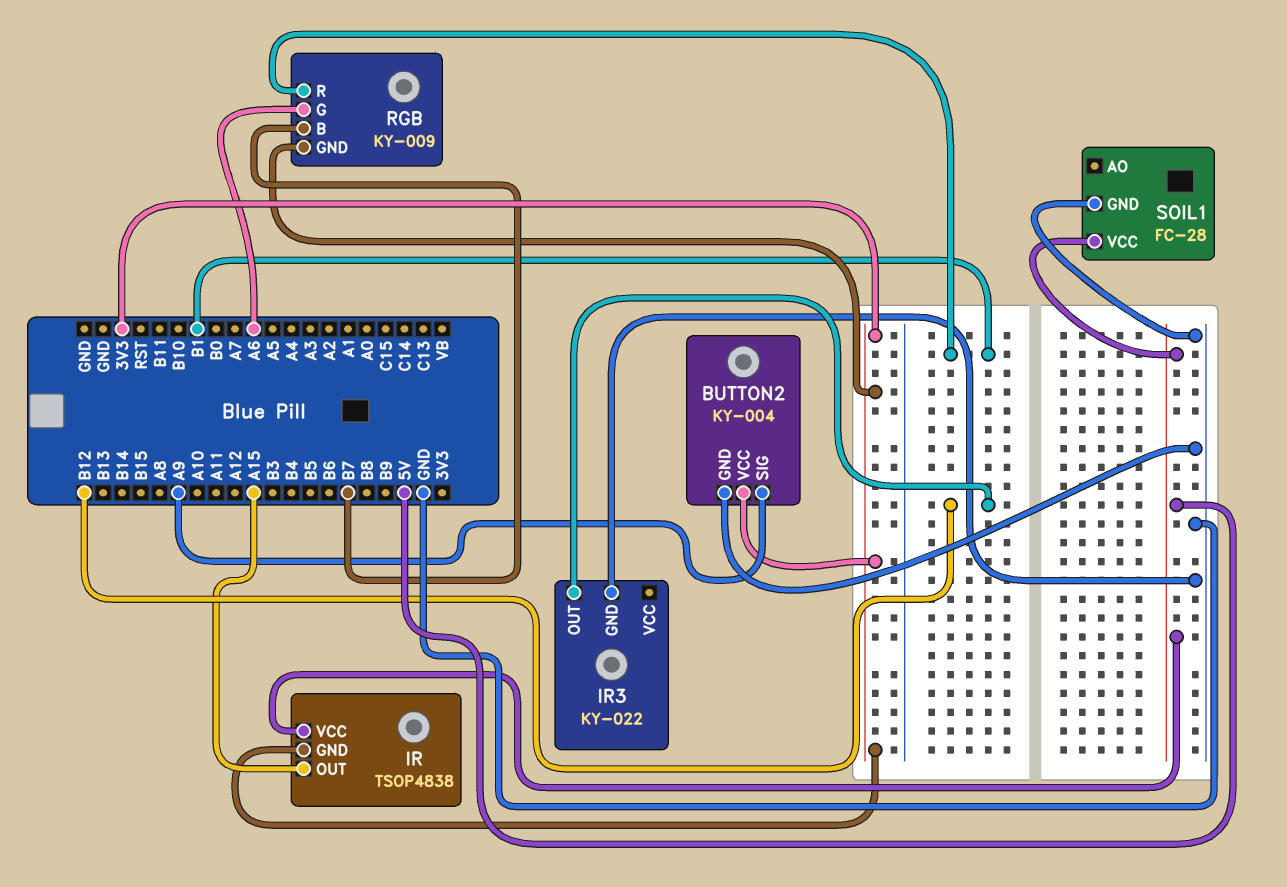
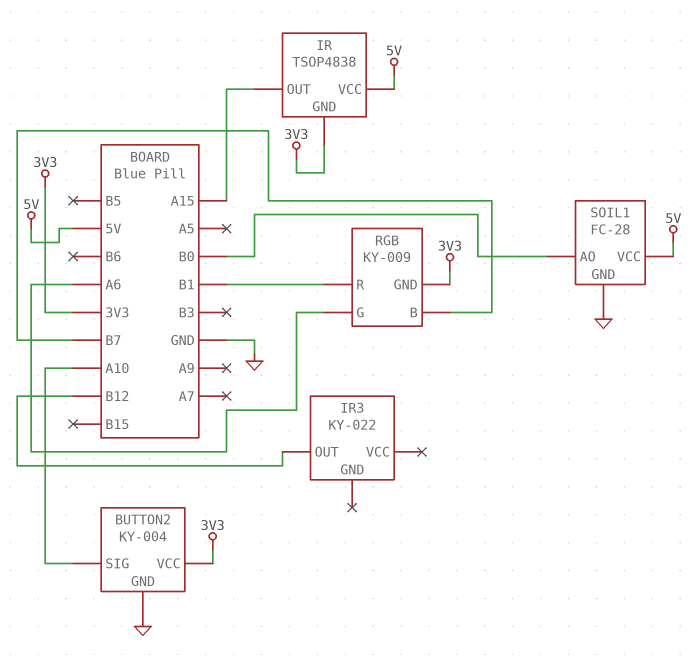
BUTTON2 pin SIG: A9 -> A10
IR3 pin GND: GND -> none
SOIL1 pin AO: none -> B0

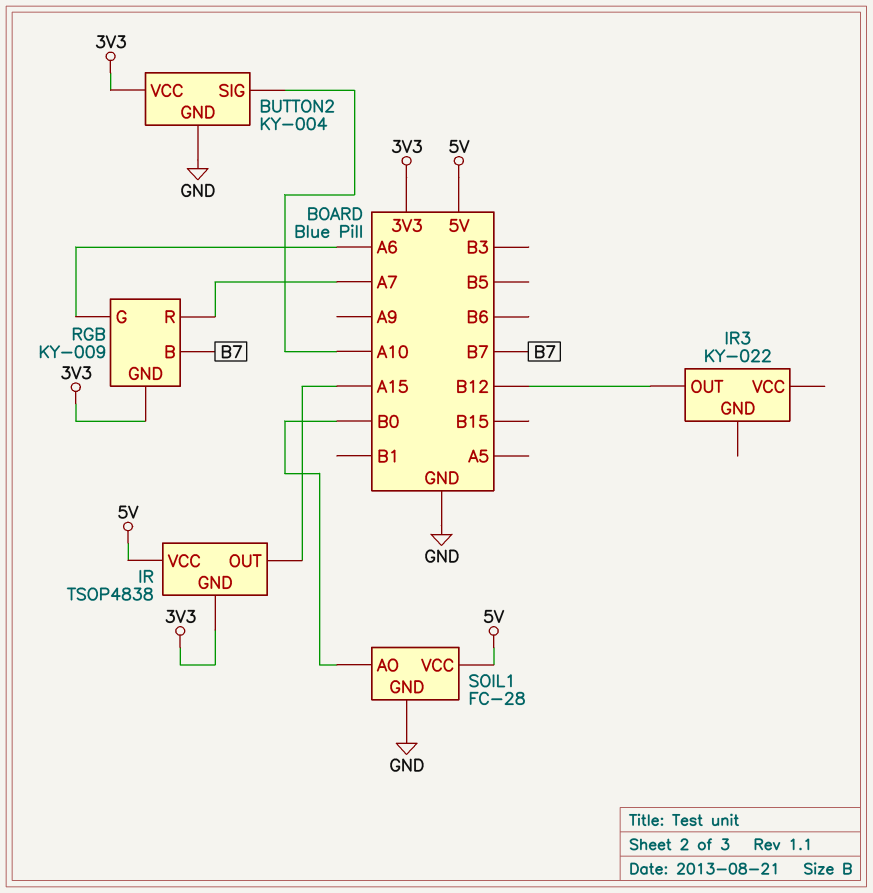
RGB pin R: B1 -> A7

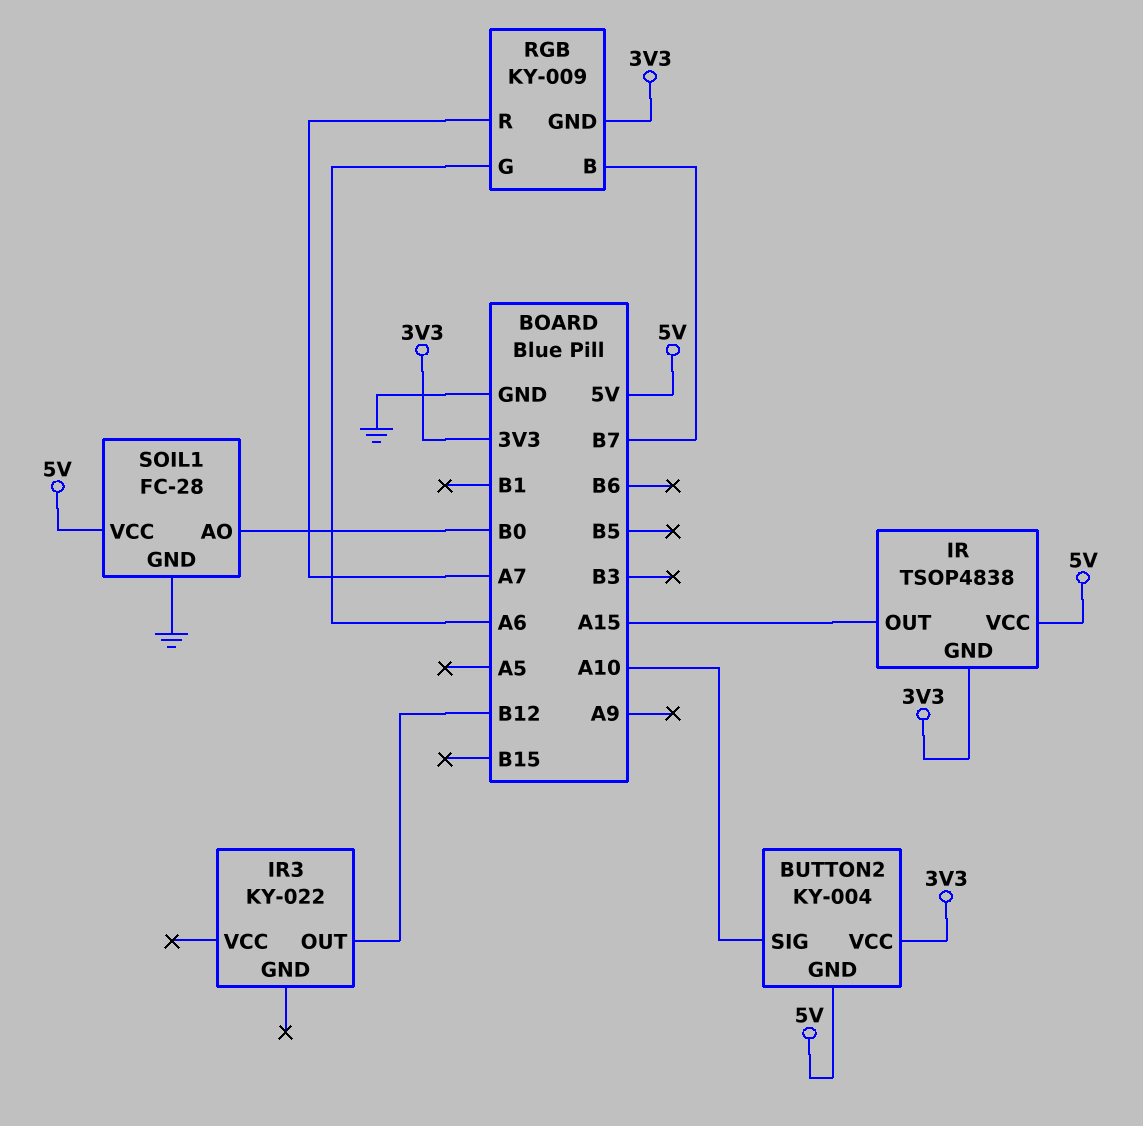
BUTTON2 pin GND: GND -> 5V

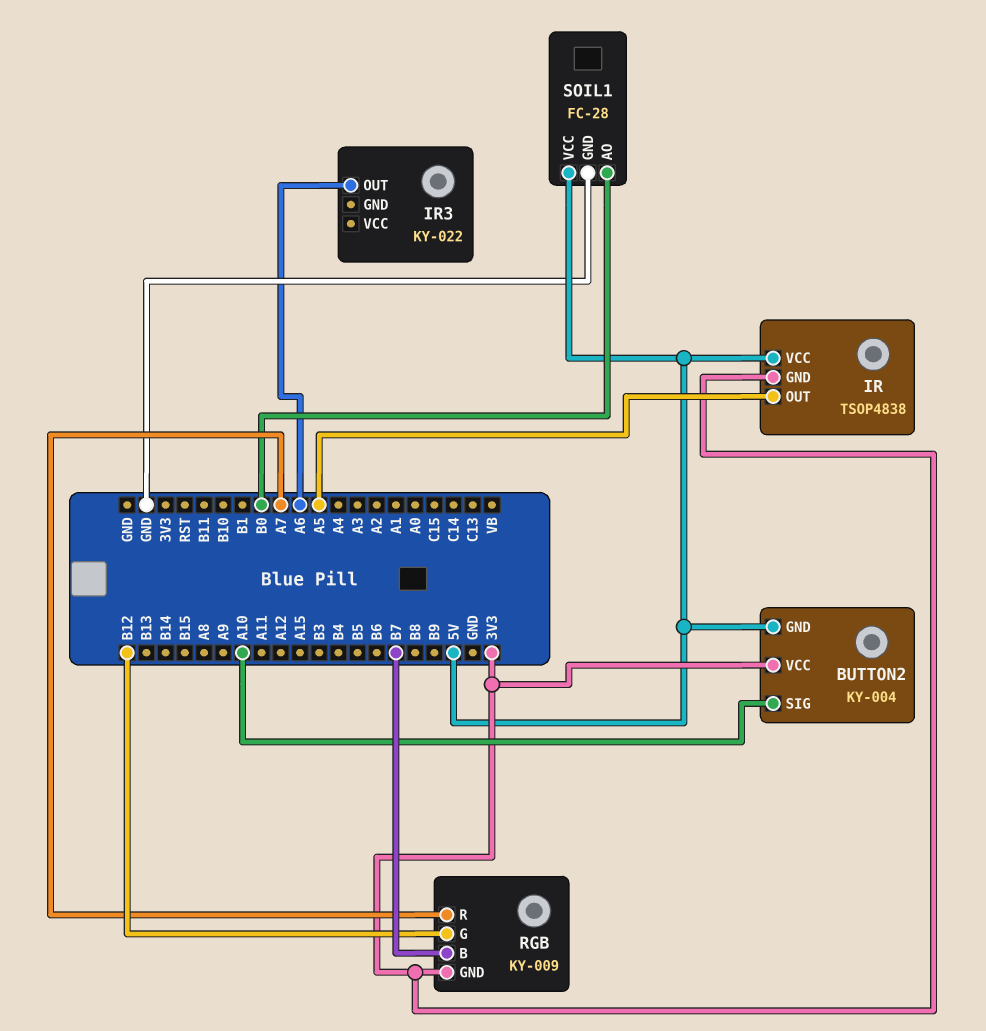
IR pin OUT: A15 -> A5
IR3 pin OUT: B12 -> A6
RGB pin G: A6 -> B12

